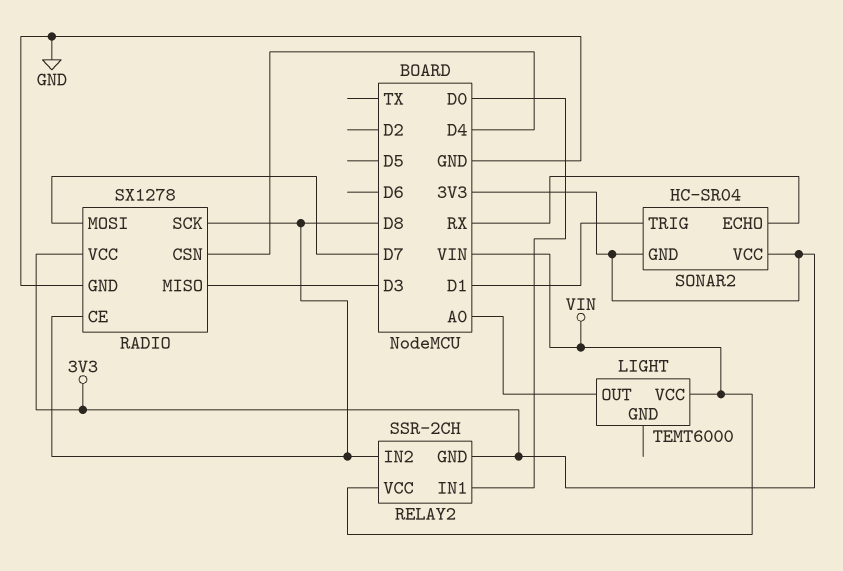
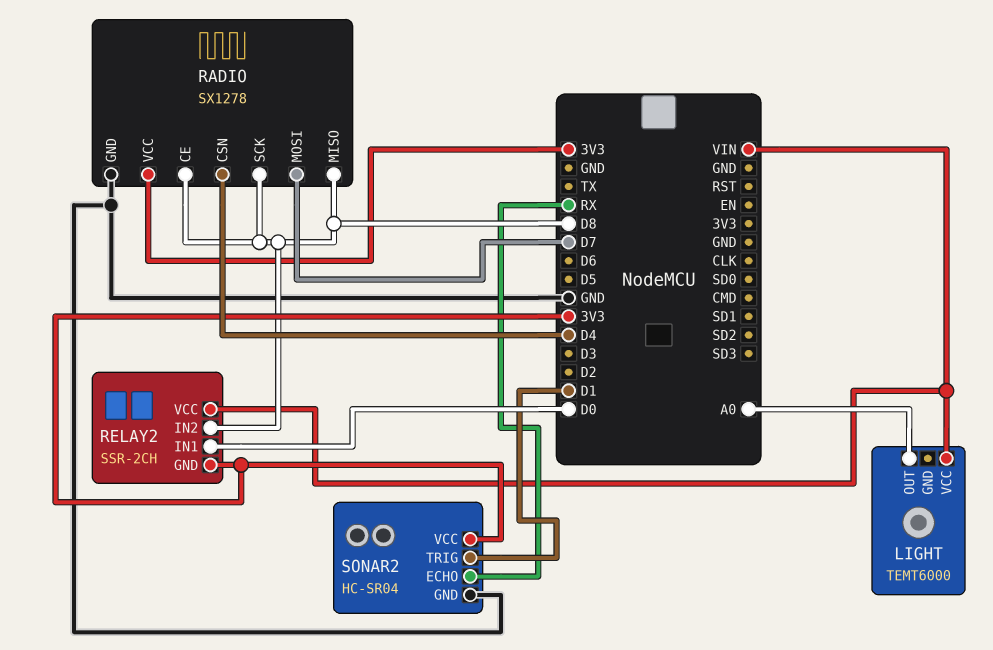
RADIO pin MISO: D3 -> D8
SONAR2 pin GND: 3V3 -> GND

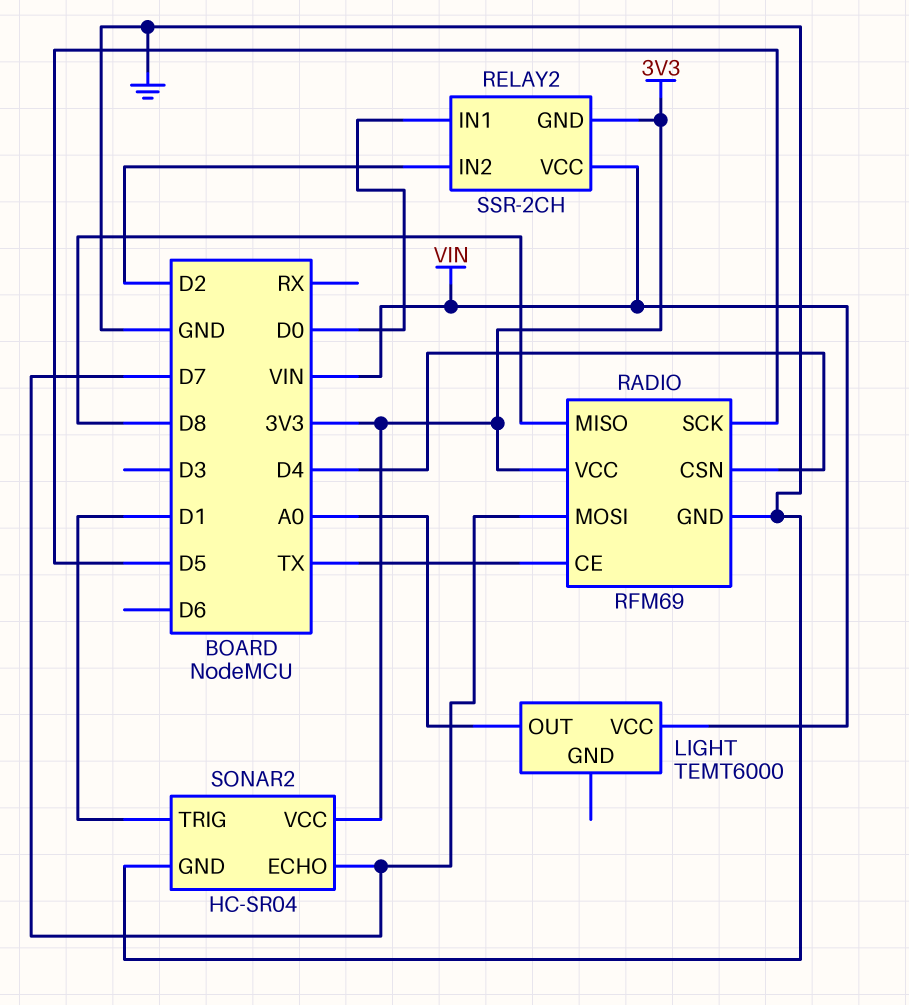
RADIO: SX1278 -> RFM69
RADIO pin CE: D8 -> TX
RADIO pin SCK: D8 -> D5
RELAY2 pin IN2: D8 -> D2
SONAR2 pin ECHO: RX -> D7

